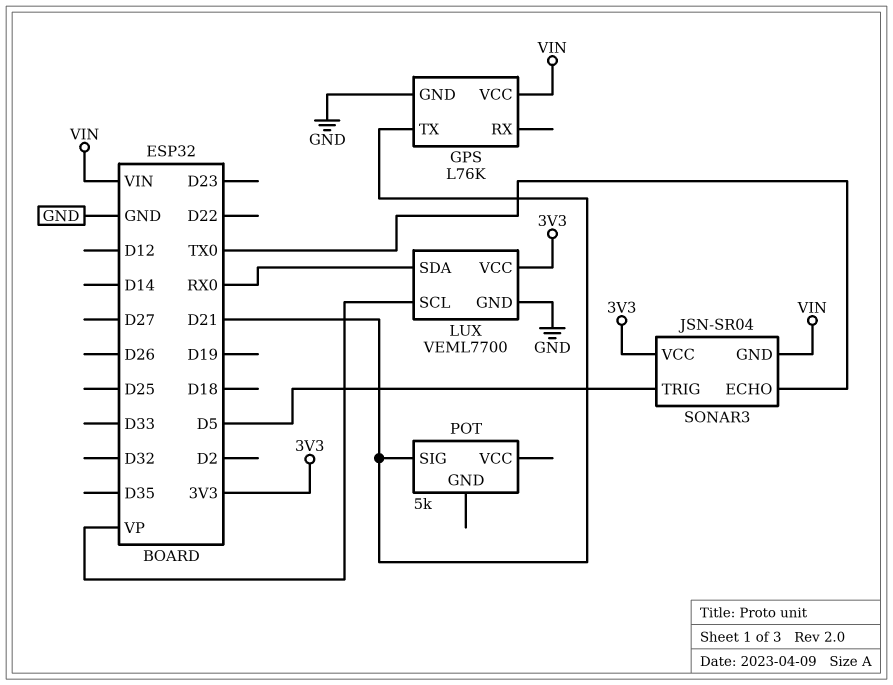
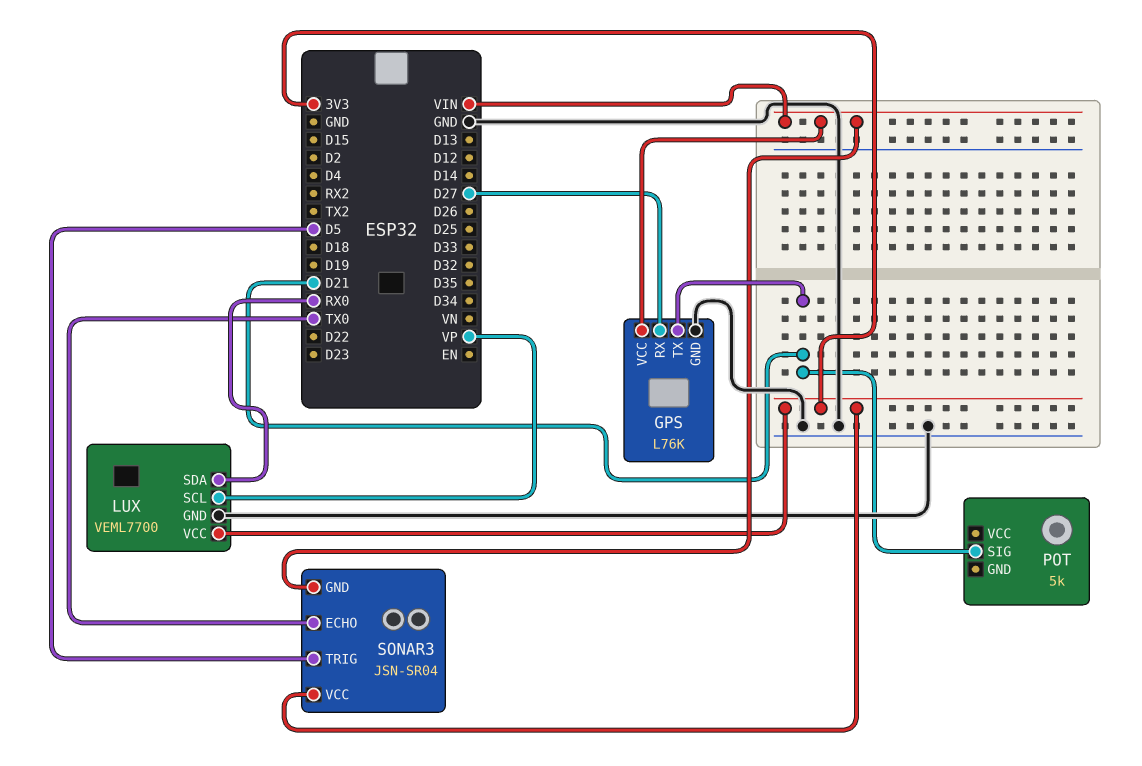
GPS pin RX: none -> D27

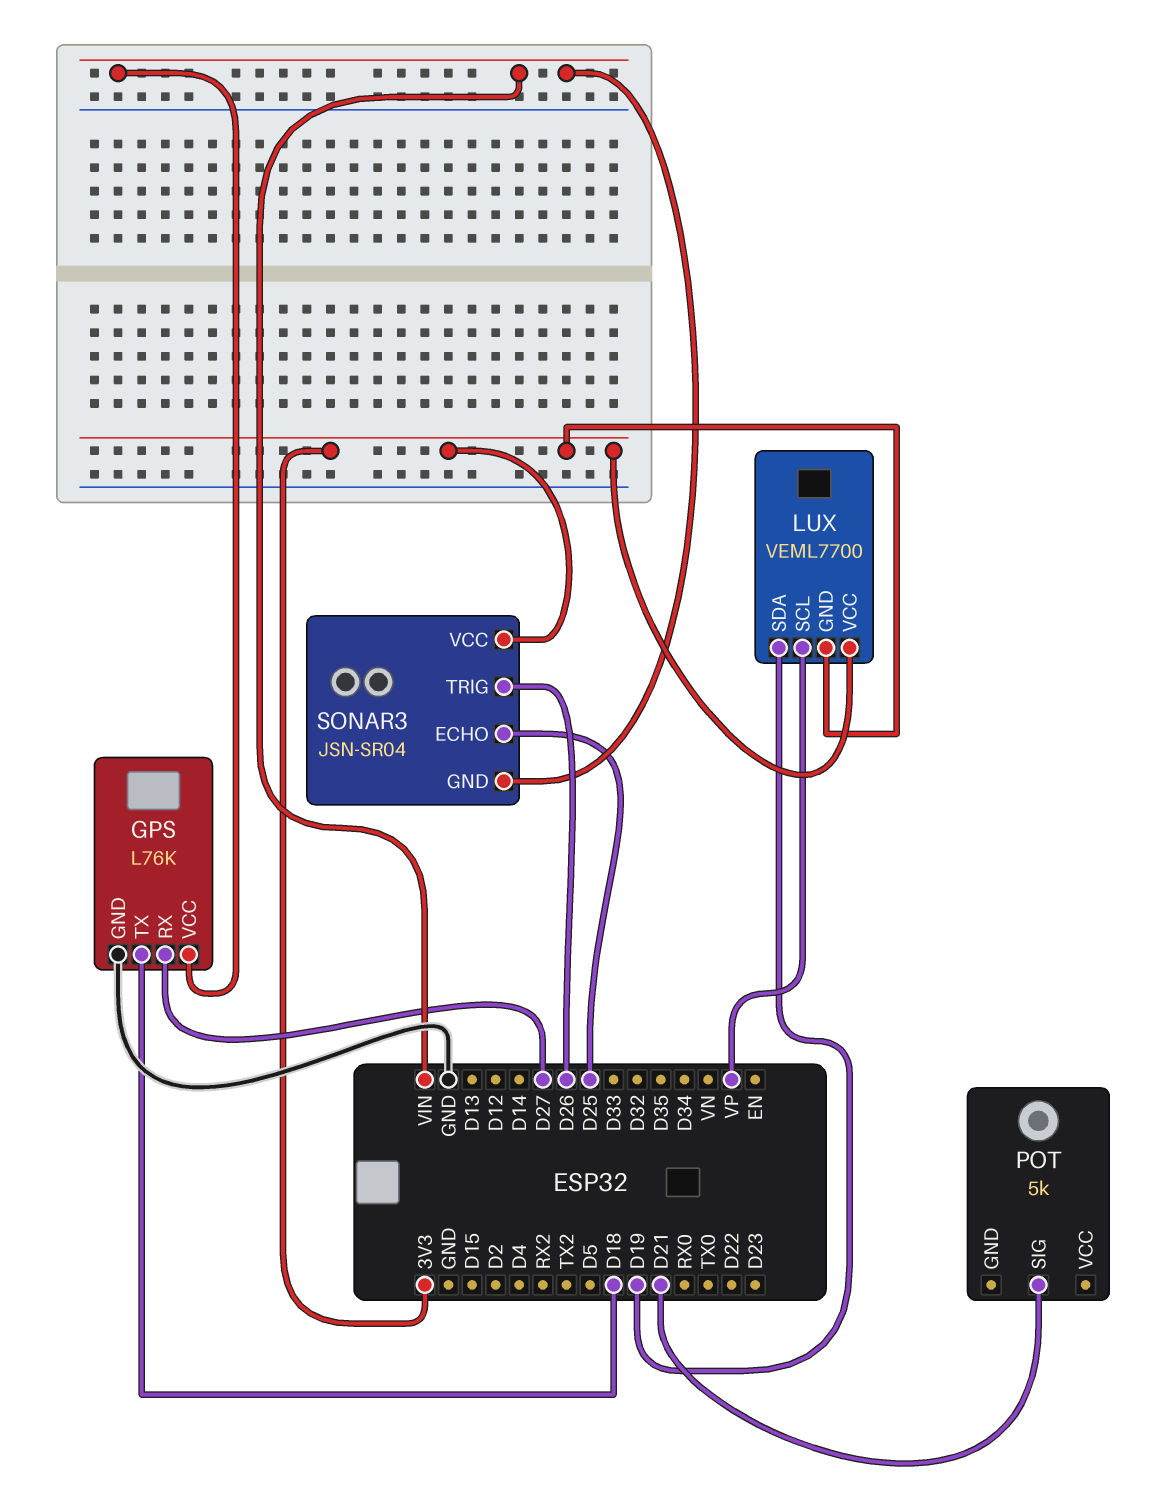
GPS pin TX: D21 -> D18
LUX pin GND: GND -> 3V3
LUX pin SDA: RX0 -> D19
SONAR3 pin ECHO: TX0 -> D25
SONAR3 pin TRIG: D5 -> D26

